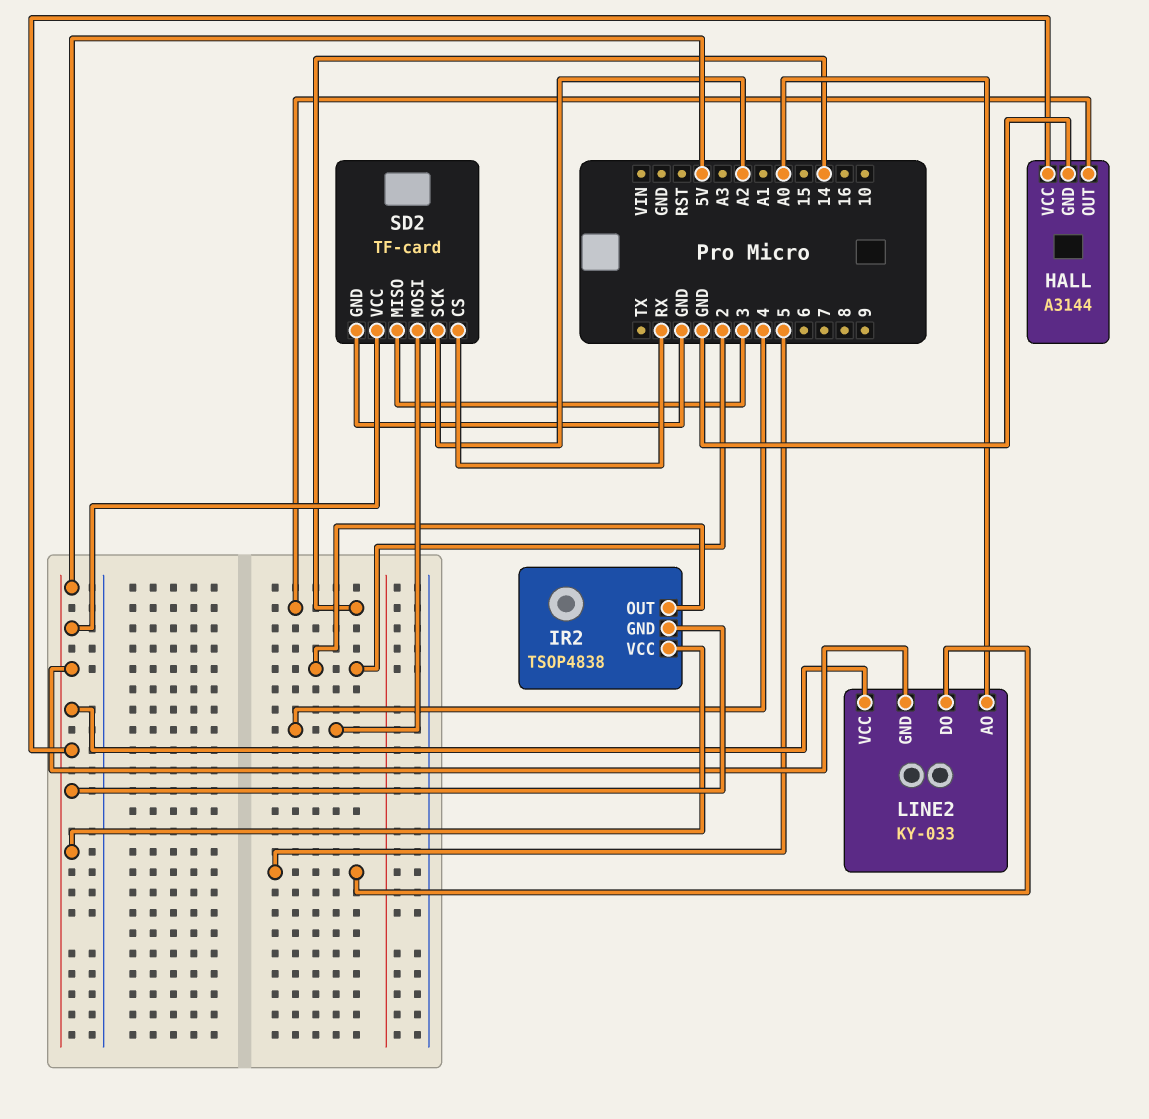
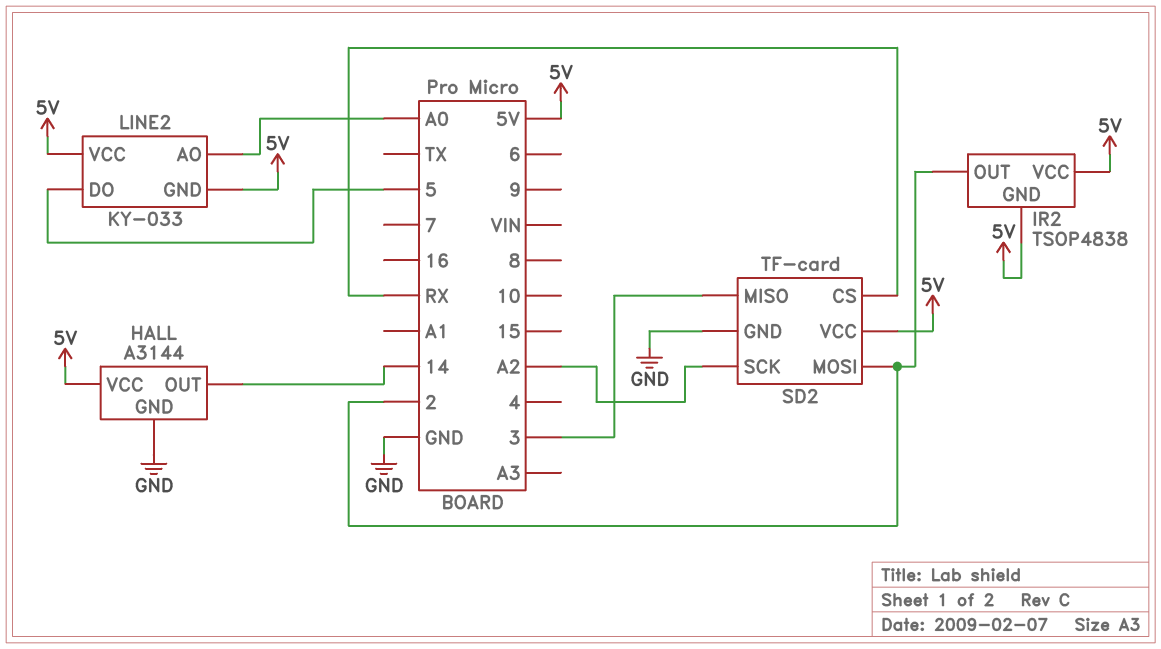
SD2 pin MOSI: 4 -> 2

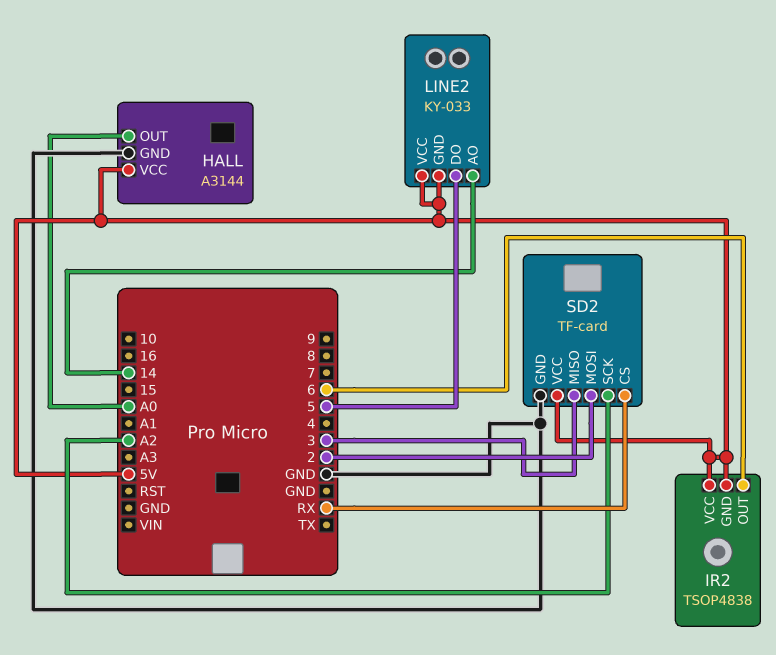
HALL pin OUT: 14 -> A0
IR2 pin OUT: 2 -> 6
LINE2 pin AO: A0 -> 14

